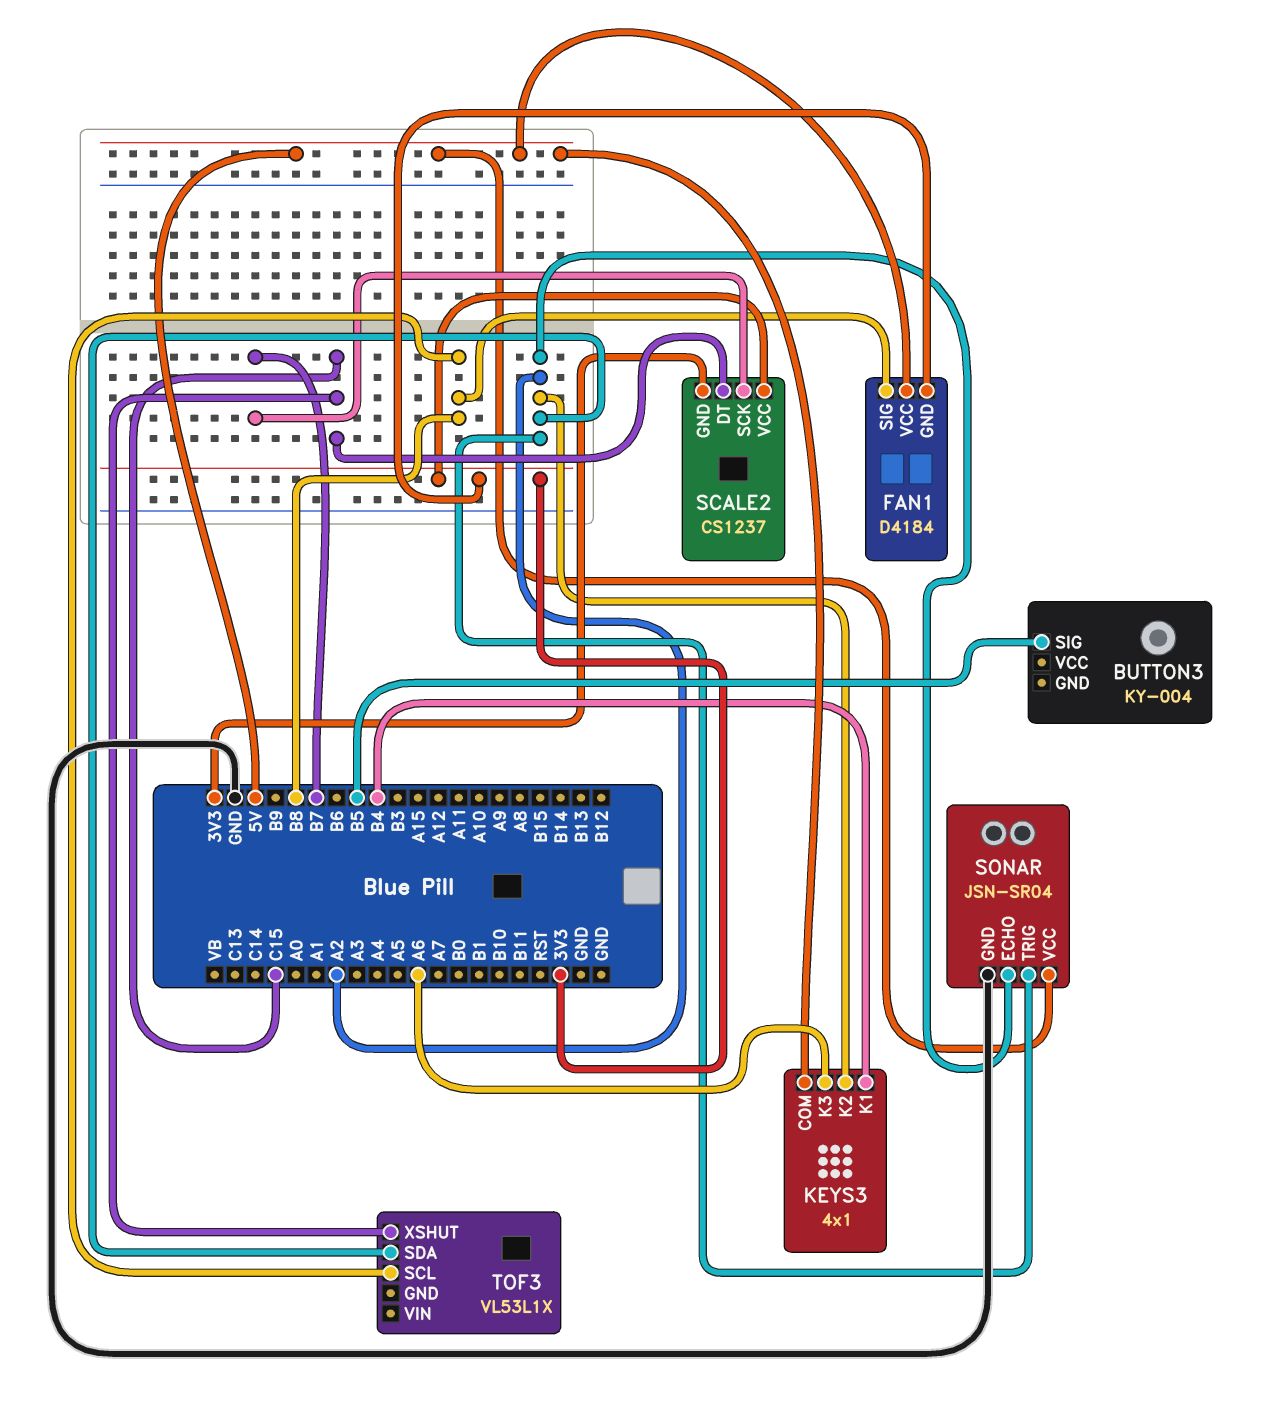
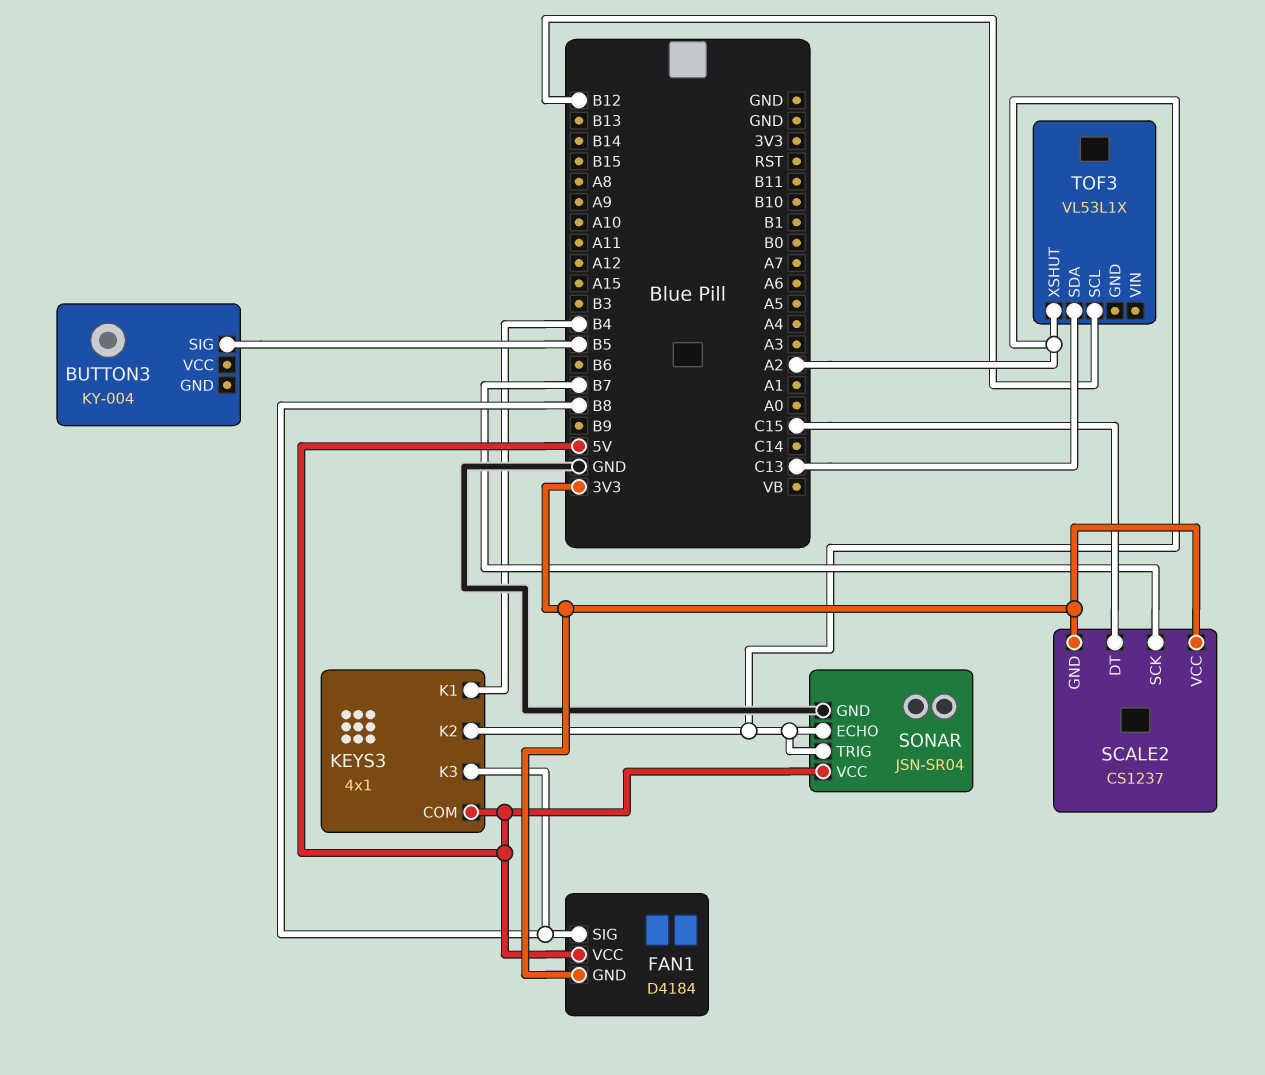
KEYS3 pin K3: A6 -> B8
TOF3 pin SCL: B8 -> B12
TOF3 pin SDA: A2 -> C13
TOF3 pin XSHUT: C15 -> A2

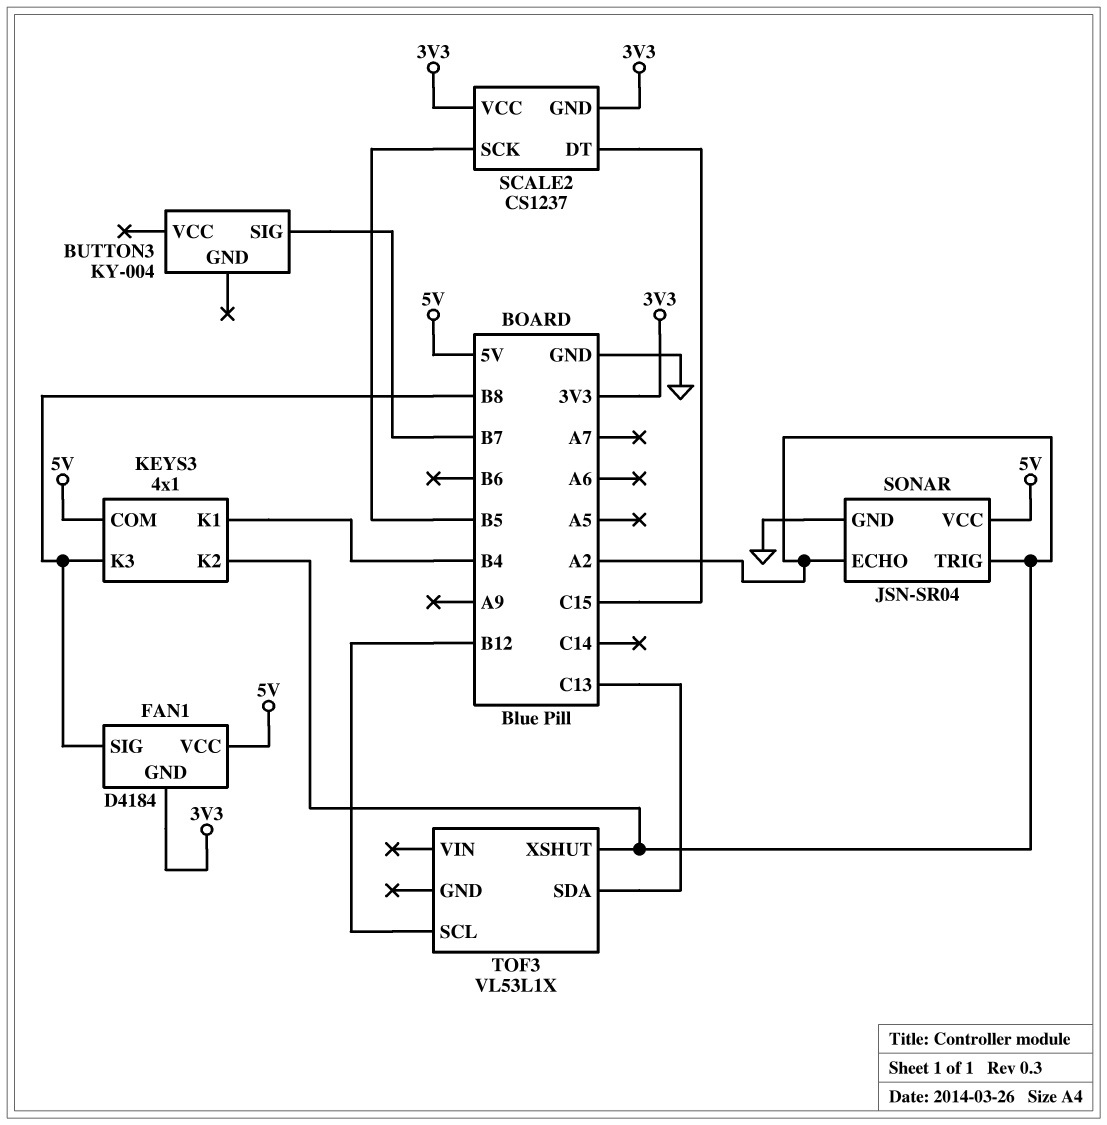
BUTTON3 pin SIG: B5 -> B7
SCALE2 pin SCK: B7 -> B5

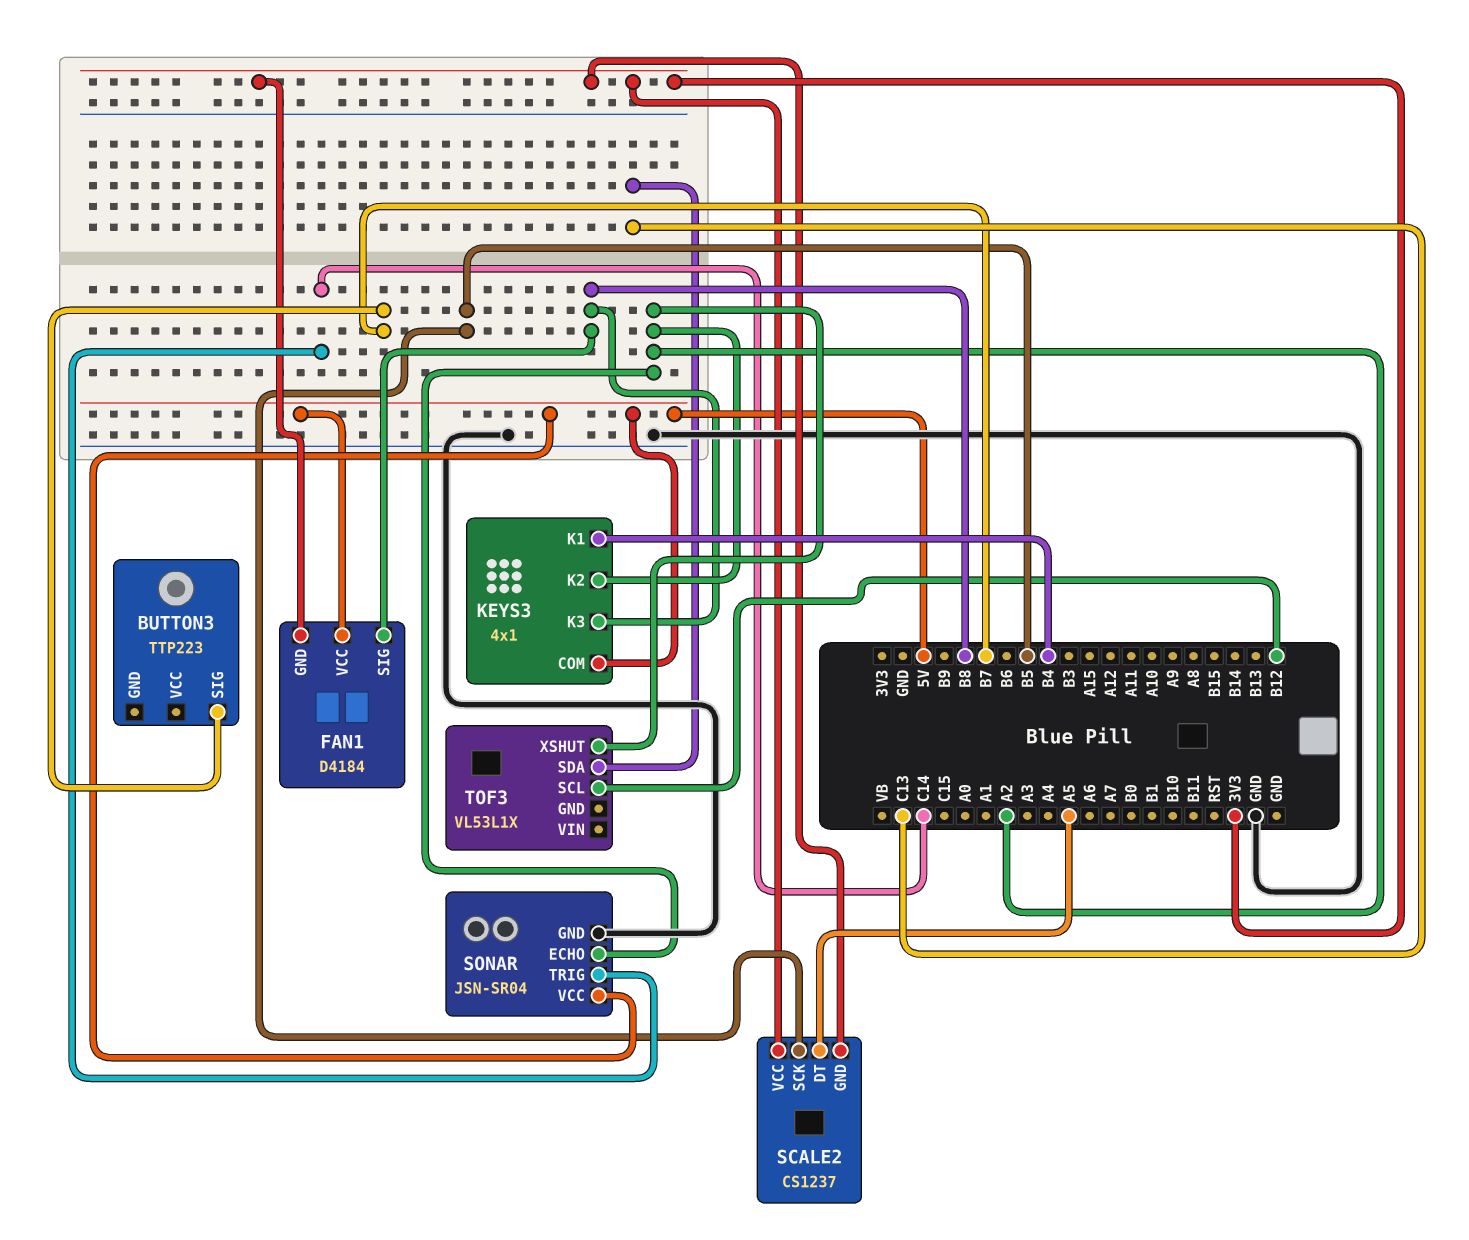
BUTTON3: KY-004 -> TTP223
SCALE2 pin DT: C15 -> A5
SONAR pin TRIG: A2 -> C14

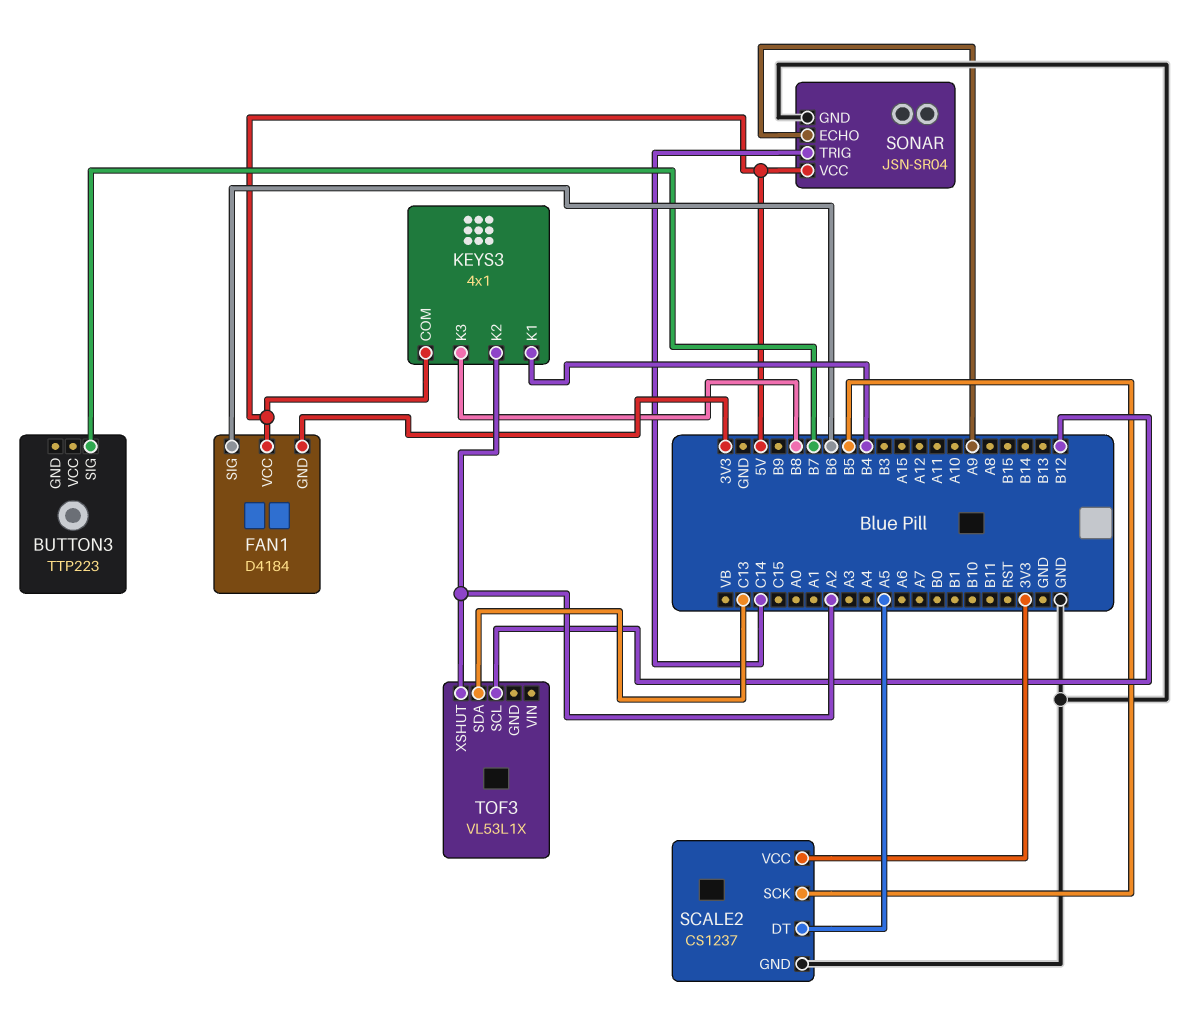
FAN1 pin SIG: B8 -> B6
SCALE2 pin GND: 3V3 -> GND
SONAR pin ECHO: A2 -> A9

